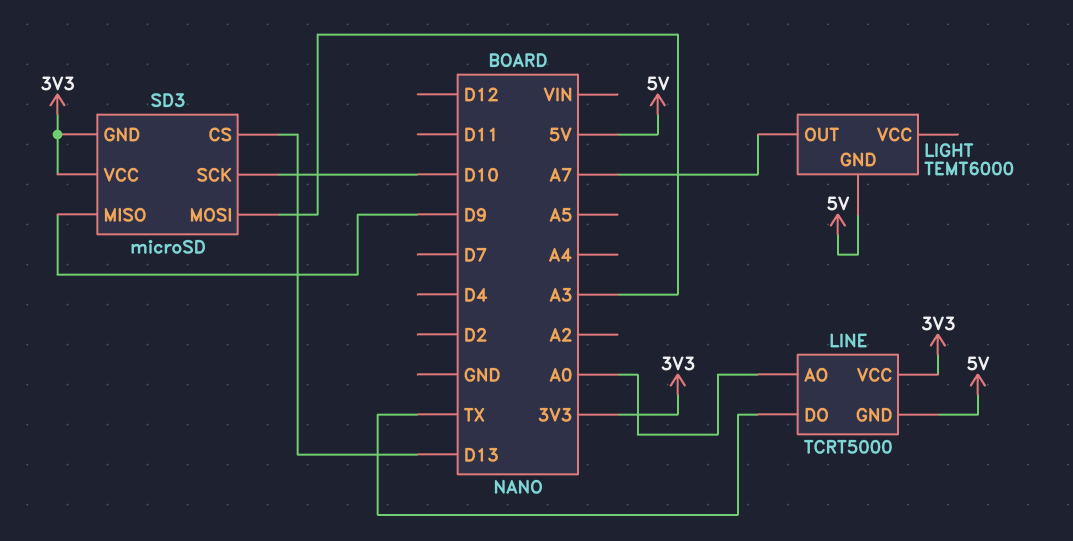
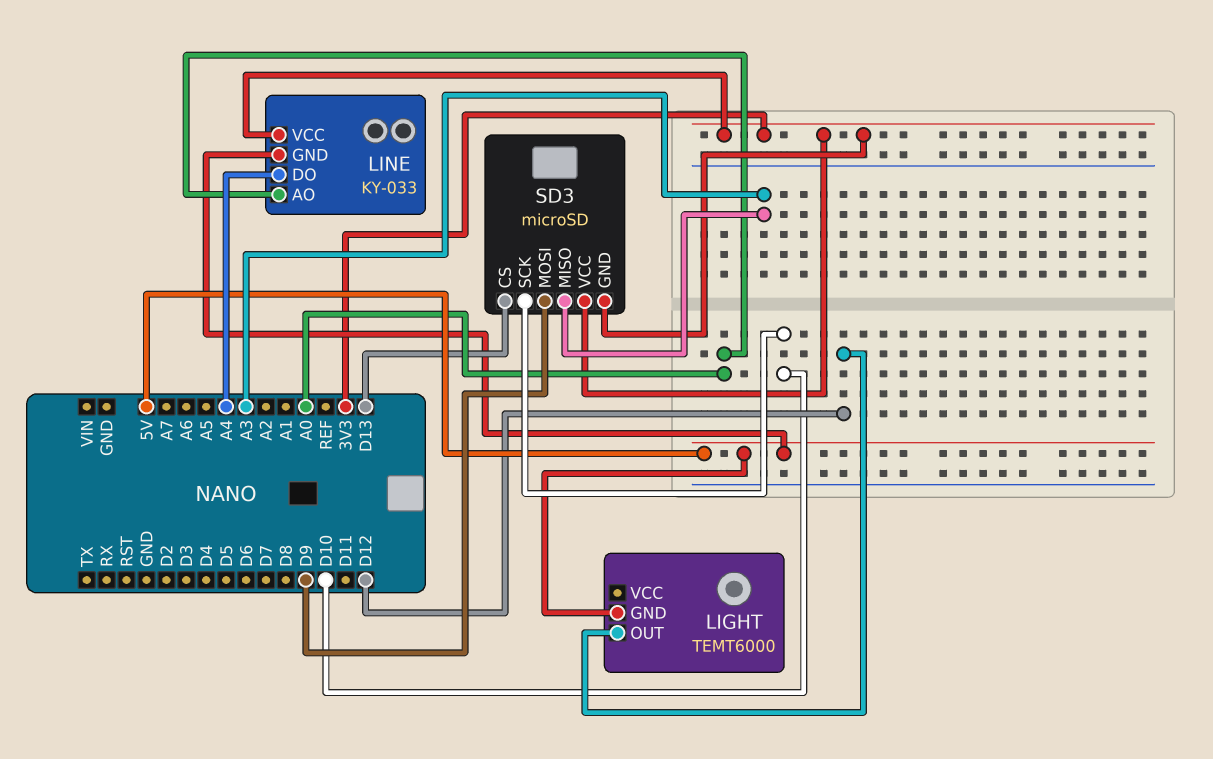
LIGHT pin OUT: A7 -> D12
LINE: TCRT5000 -> KY-033
LINE pin DO: TX -> A4
SD3 pin MISO: D9 -> A3
SD3 pin MOSI: A3 -> D9

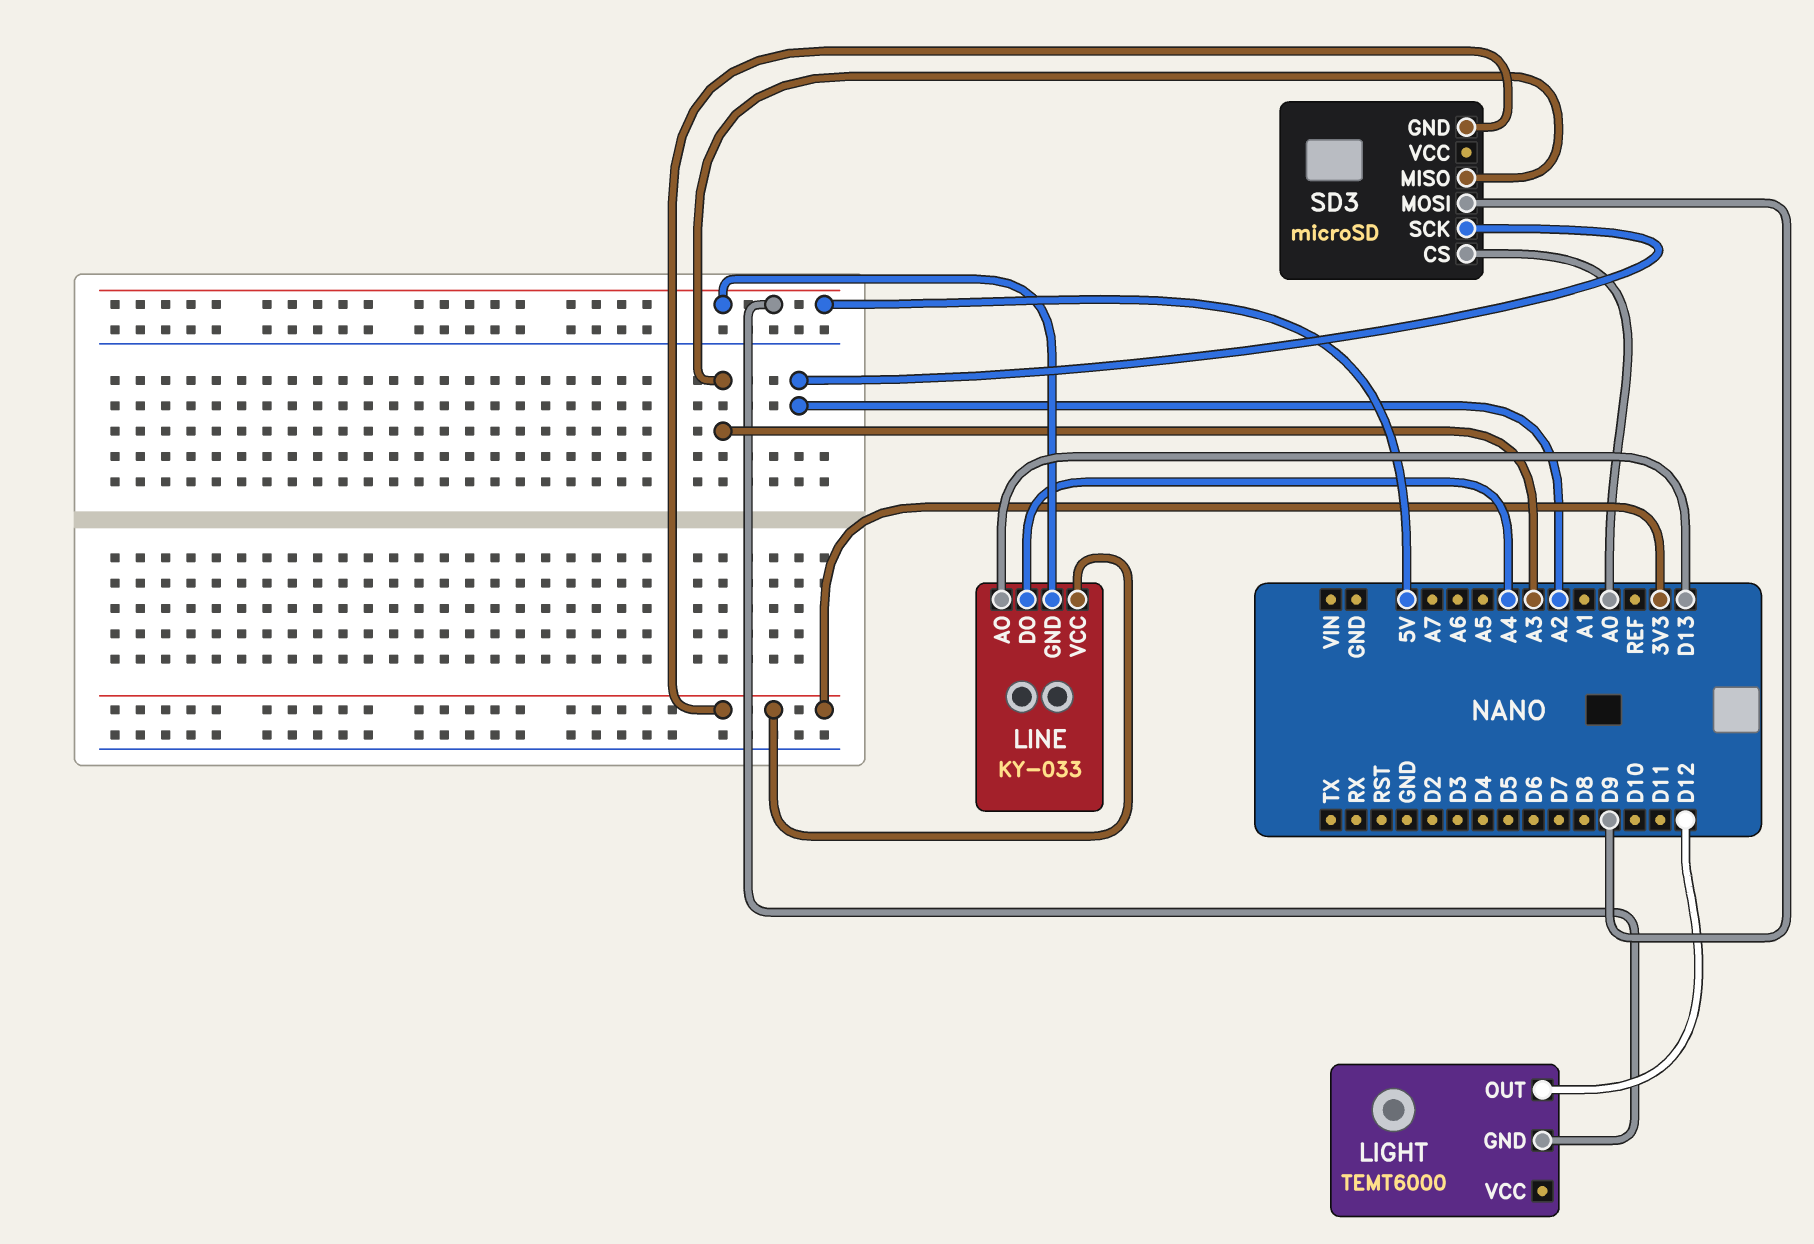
LINE pin AO: A0 -> D13
SD3 pin CS: D13 -> A0
SD3 pin SCK: D10 -> A2
SD3 pin VCC: 3V3 -> none

